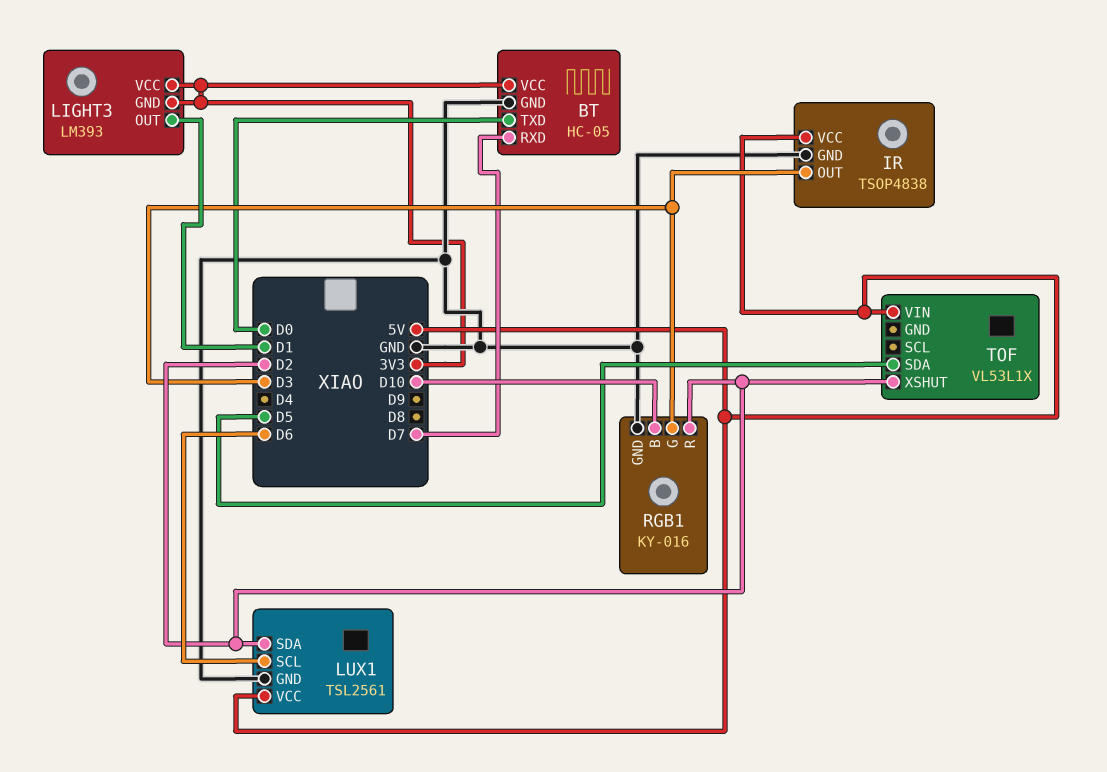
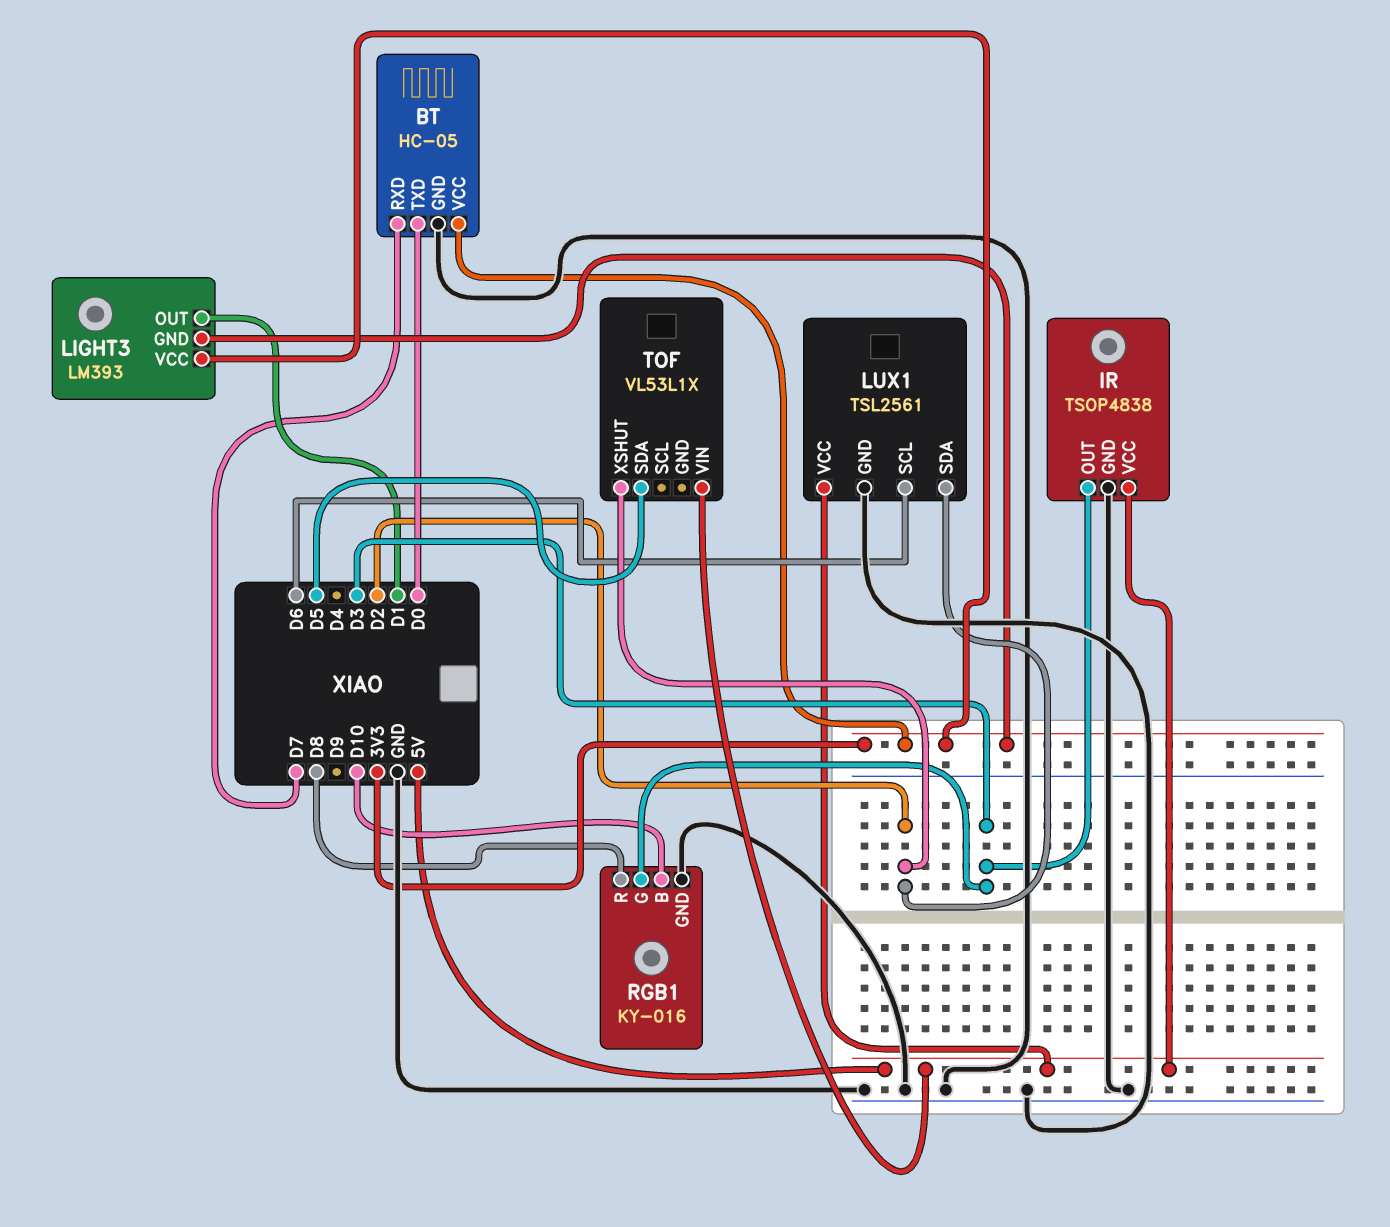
RGB1 pin R: D2 -> D8

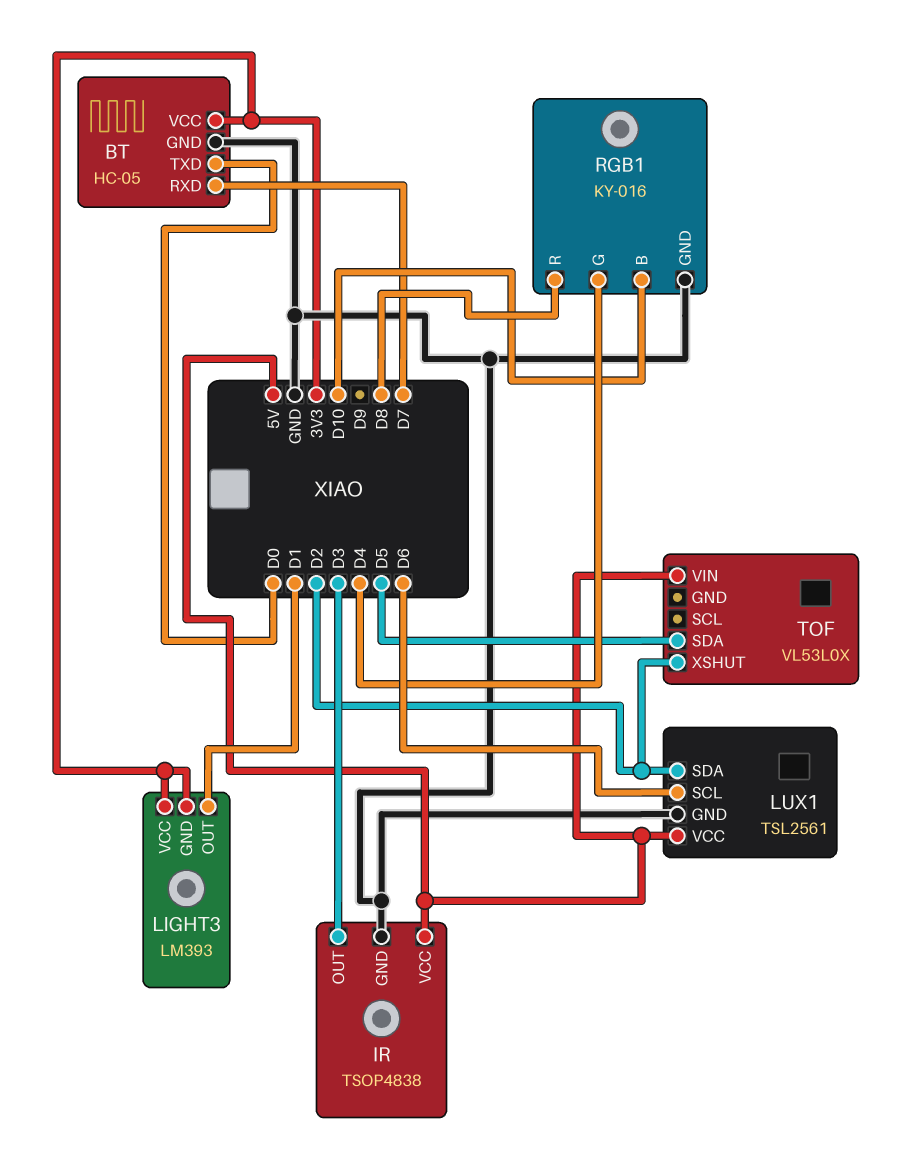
RGB1 pin G: D3 -> D4
TOF: VL53L1X -> VL53L0X

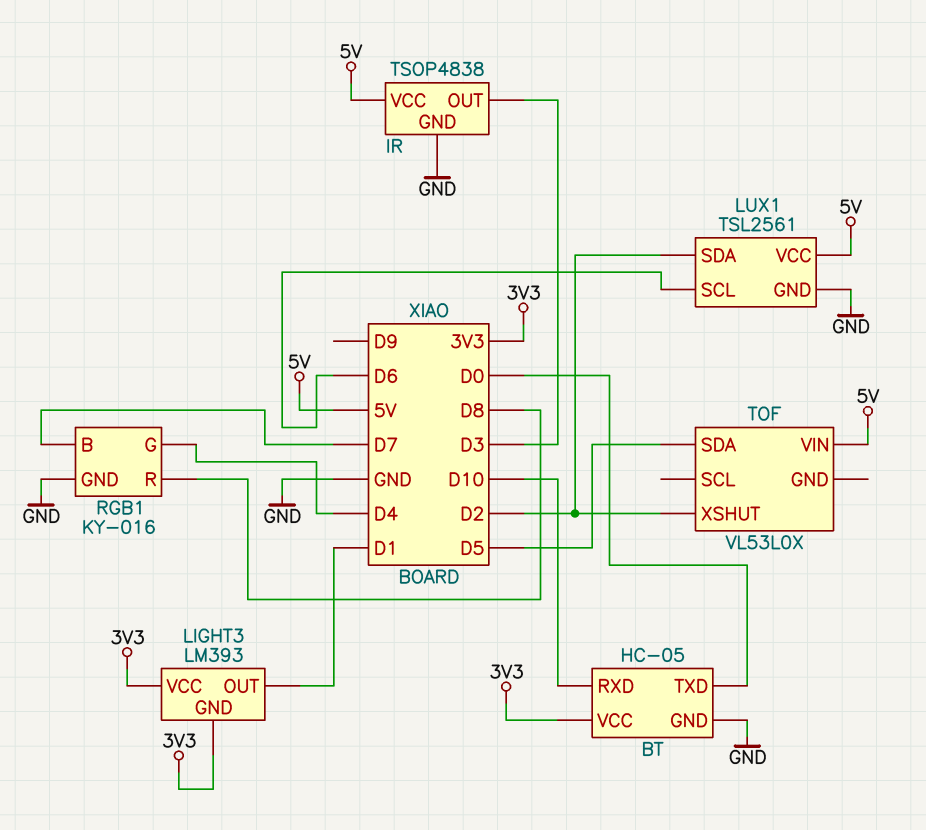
BT pin RXD: D7 -> D10
RGB1 pin B: D10 -> D7

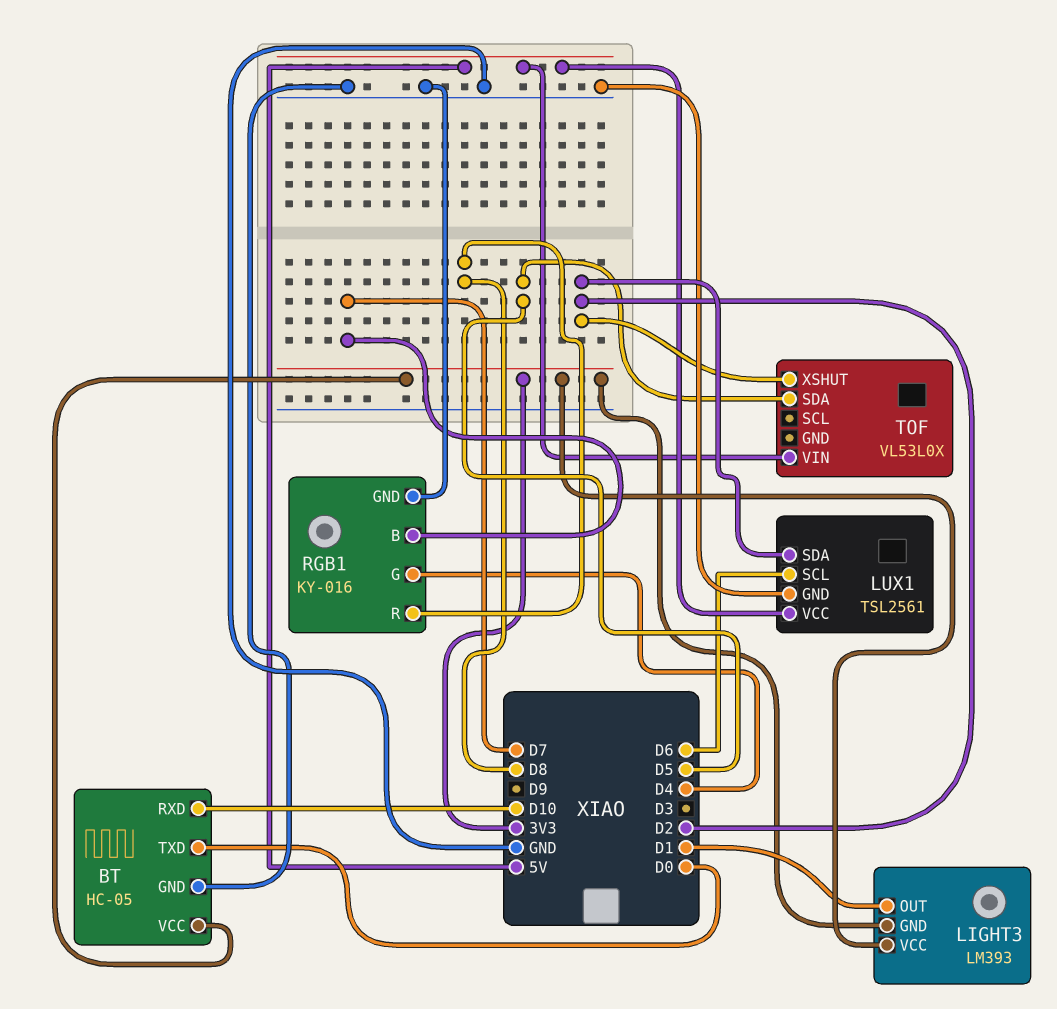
IR: TSOP4838 -> none
IR pin GND: GND -> none
IR pin OUT: D3 -> none
IR pin VCC: 5V -> none

